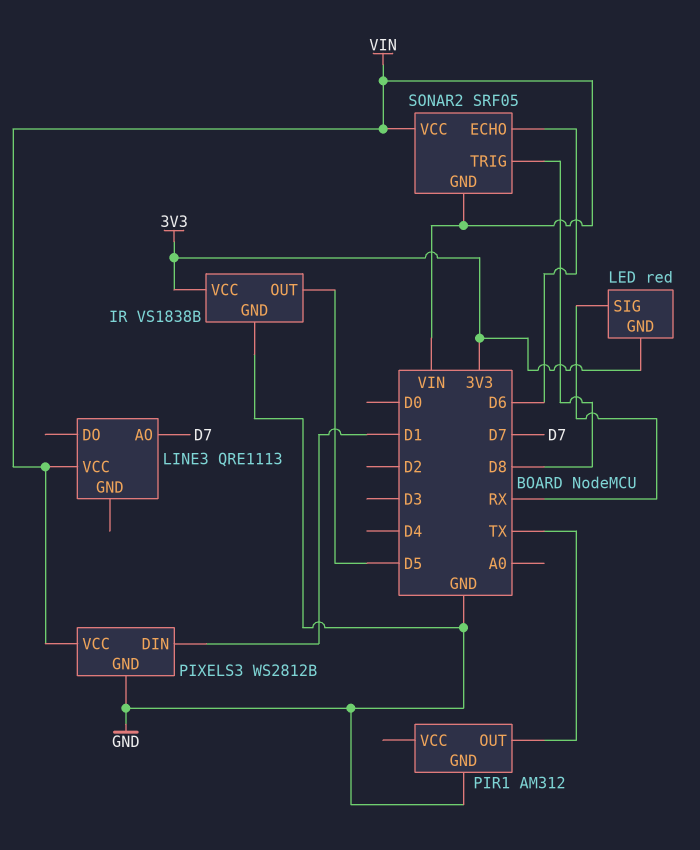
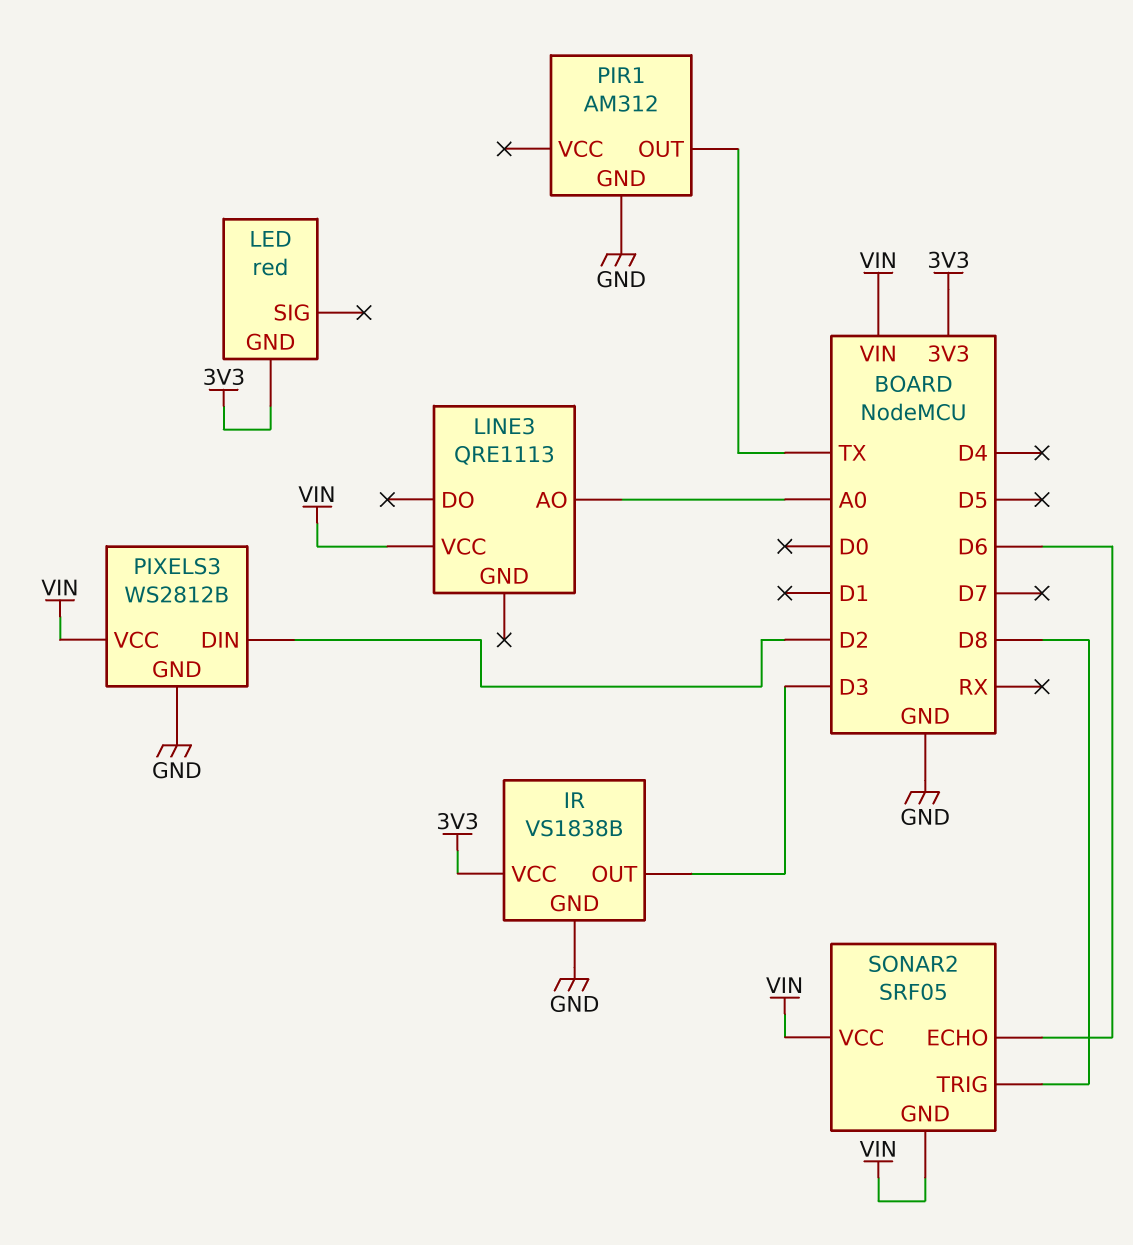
IR pin OUT: D5 -> D3
LED pin SIG: RX -> none
LINE3 pin AO: D7 -> A0
PIXELS3 pin DIN: D1 -> D2

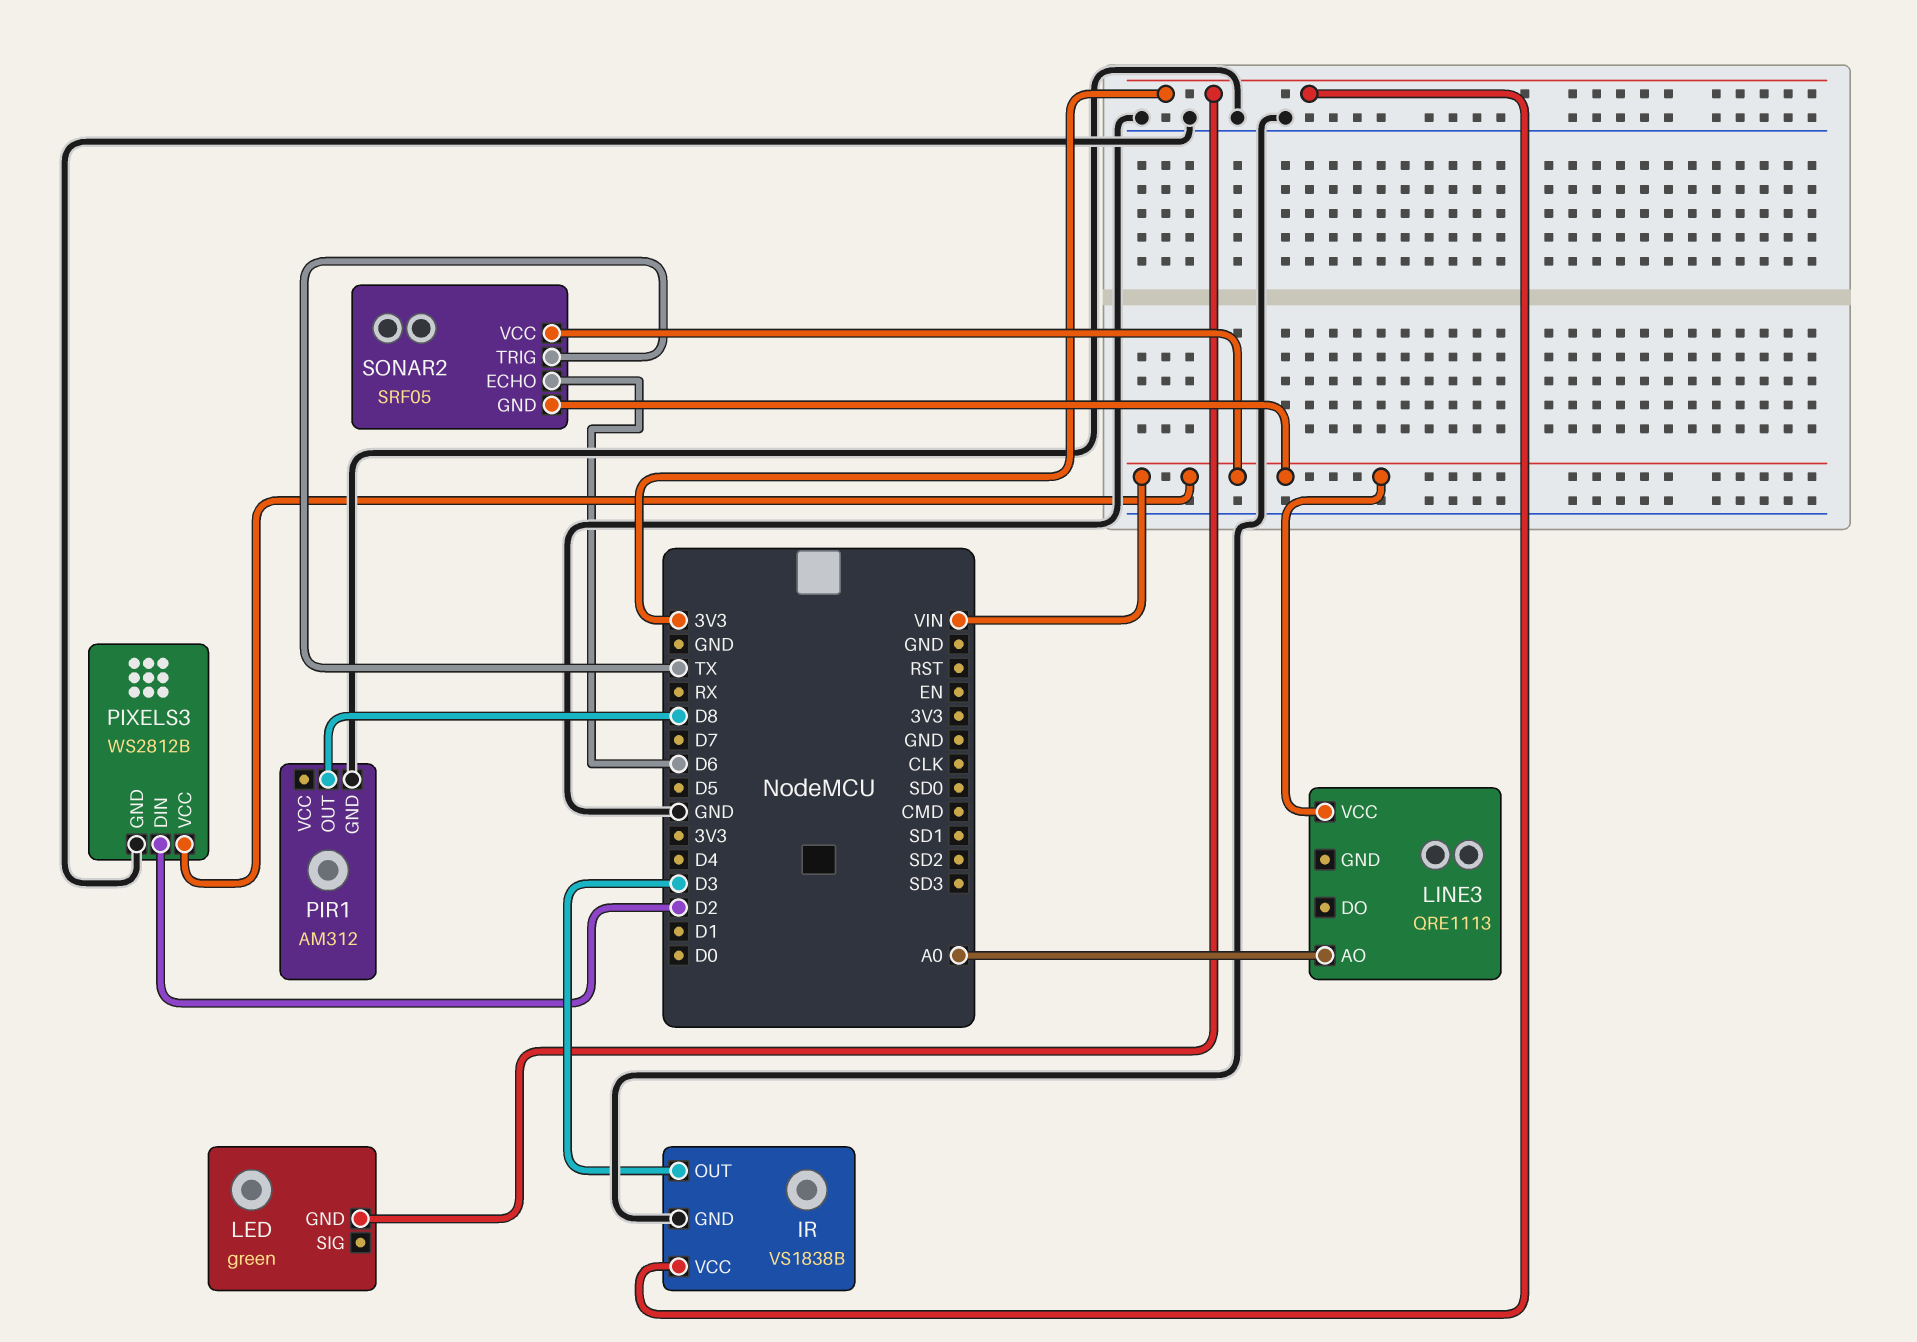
LED: red -> green
PIR1 pin OUT: TX -> D8
SONAR2 pin TRIG: D8 -> TX

